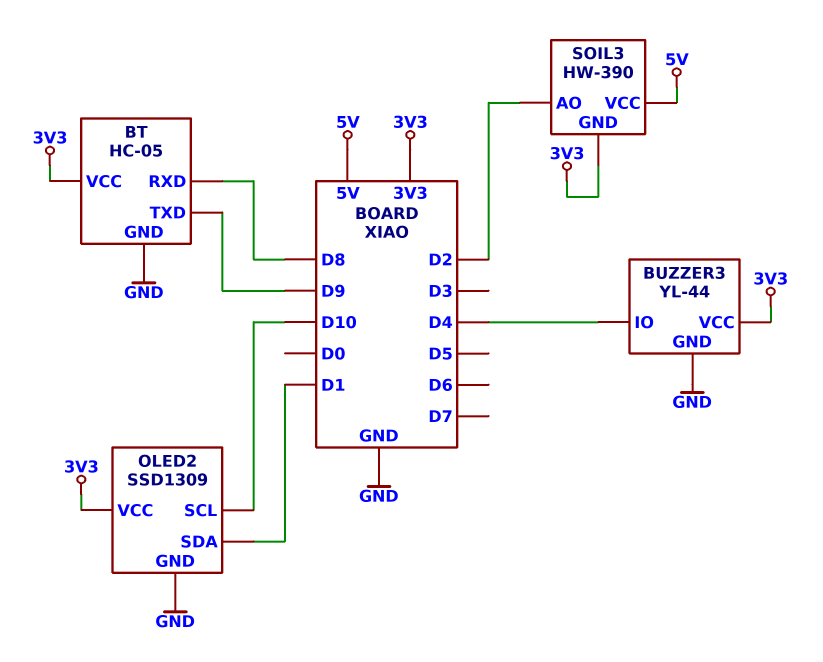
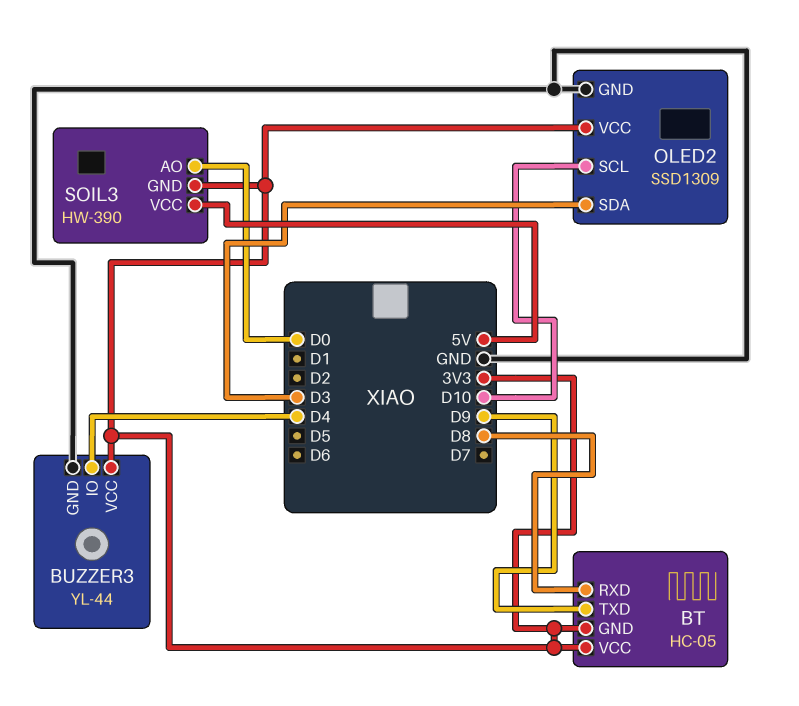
BT pin GND: GND -> 3V3
OLED2 pin SDA: D1 -> D3
SOIL3 pin AO: D2 -> D0

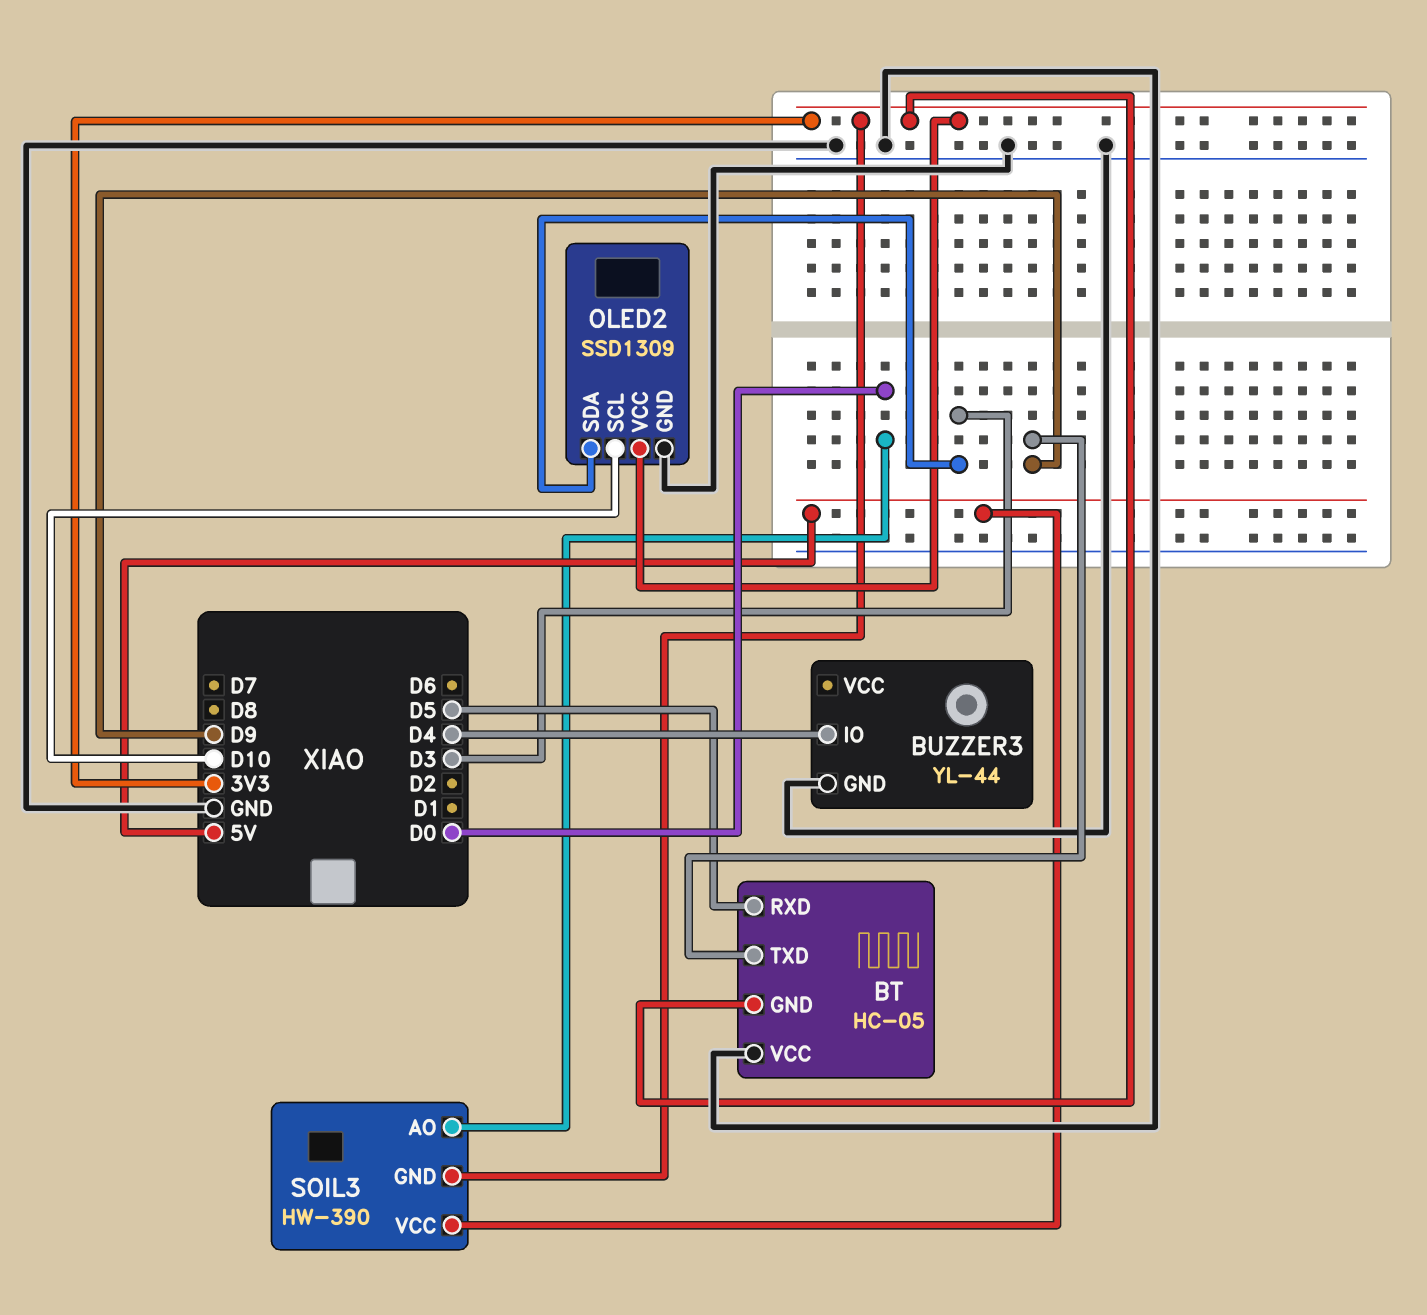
BT pin RXD: D8 -> D5
BT pin VCC: 3V3 -> GND
BUZZER3 pin VCC: 3V3 -> none

